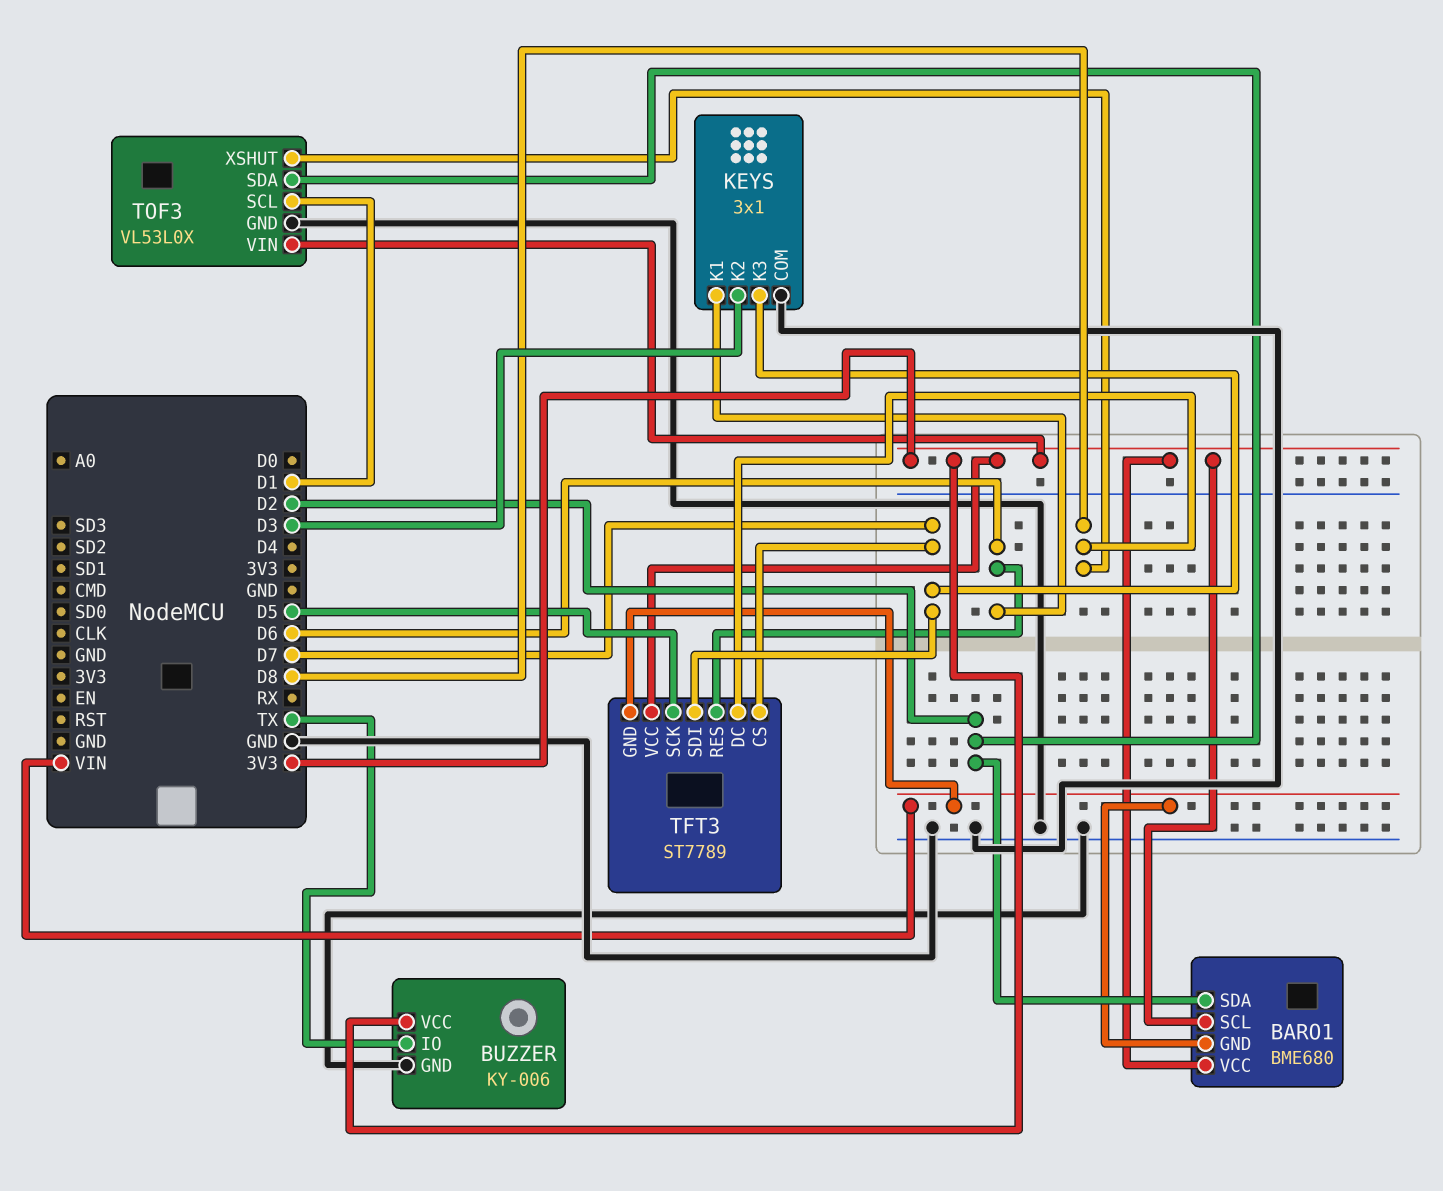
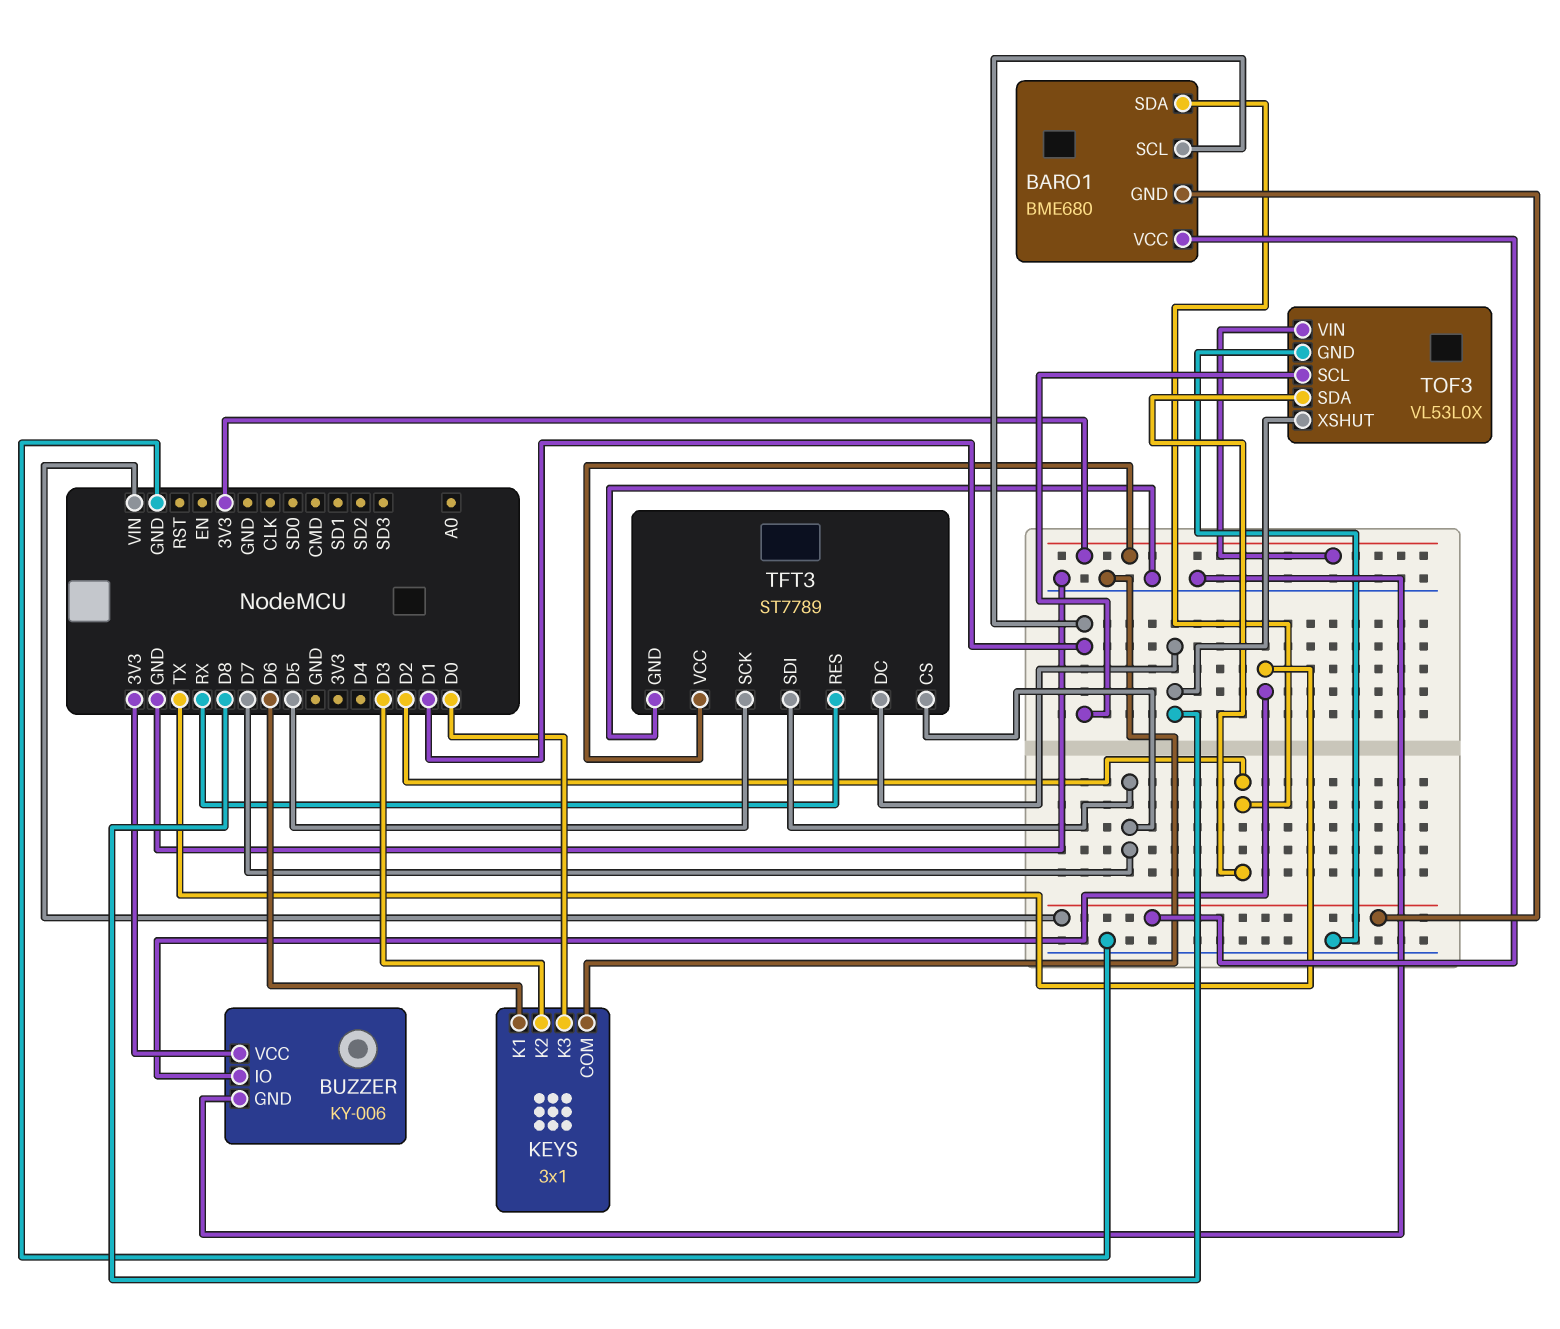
BARO1 pin SCL: 3V3 -> D1
BARO1 pin VCC: 3V3 -> VIN
KEYS pin K3: D7 -> D0
TFT3 pin GND: VIN -> GND
TFT3 pin RES: D6 -> RX

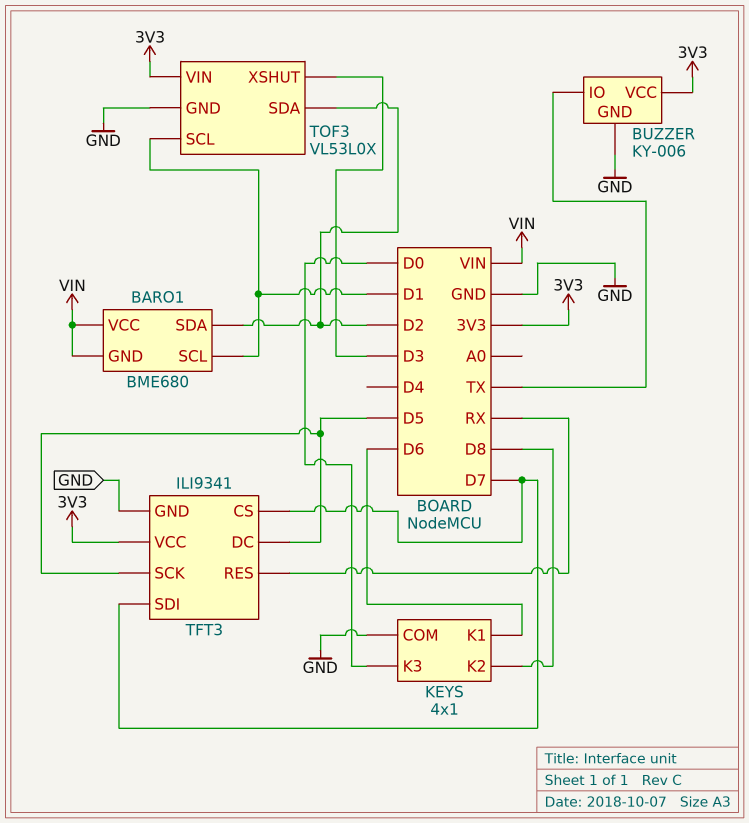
KEYS: 3x1 -> 4x1
KEYS pin K2: D3 -> D8
TFT3: ST7789 -> ILI9341
TFT3 pin DC: D8 -> D5
TOF3 pin XSHUT: D8 -> D3

